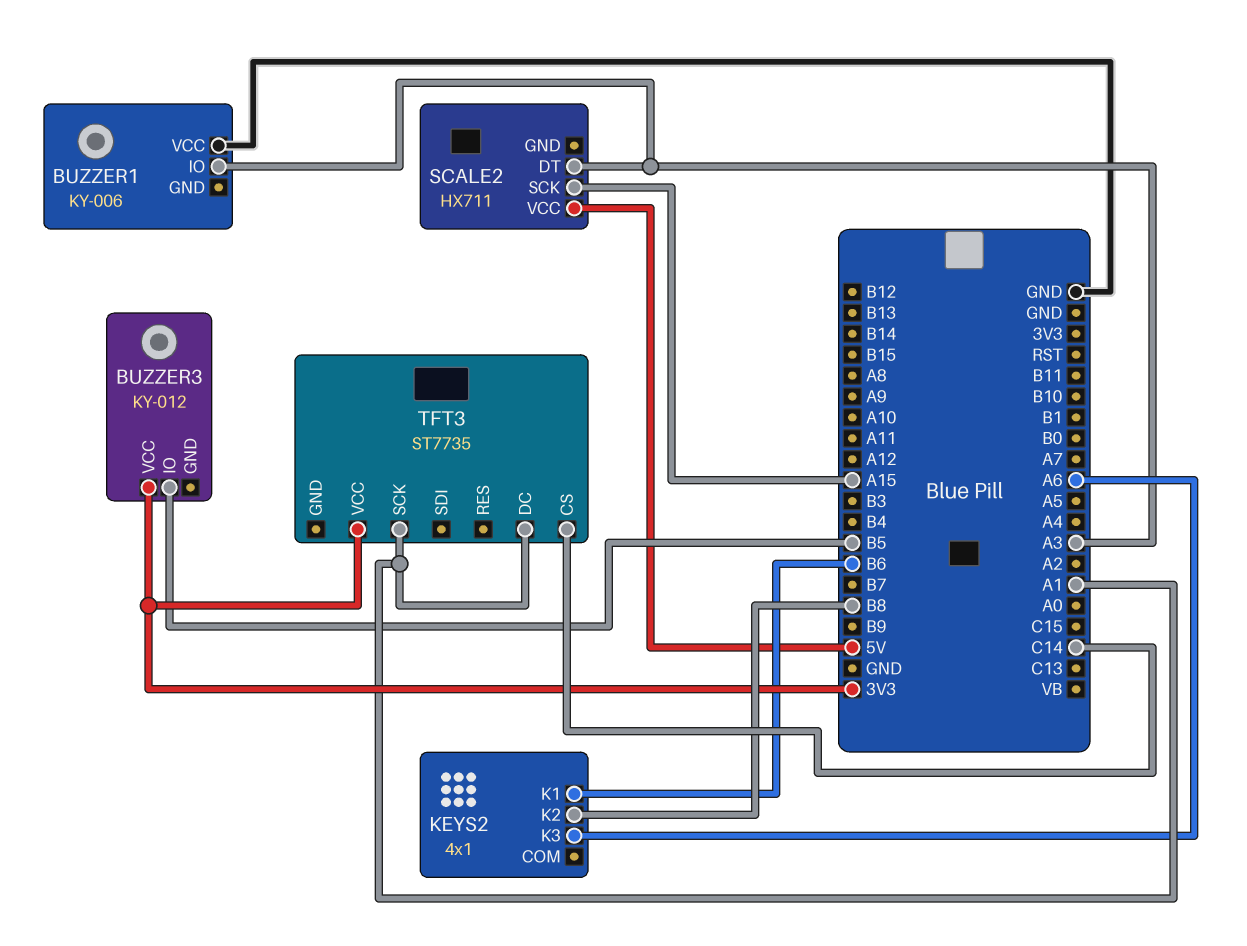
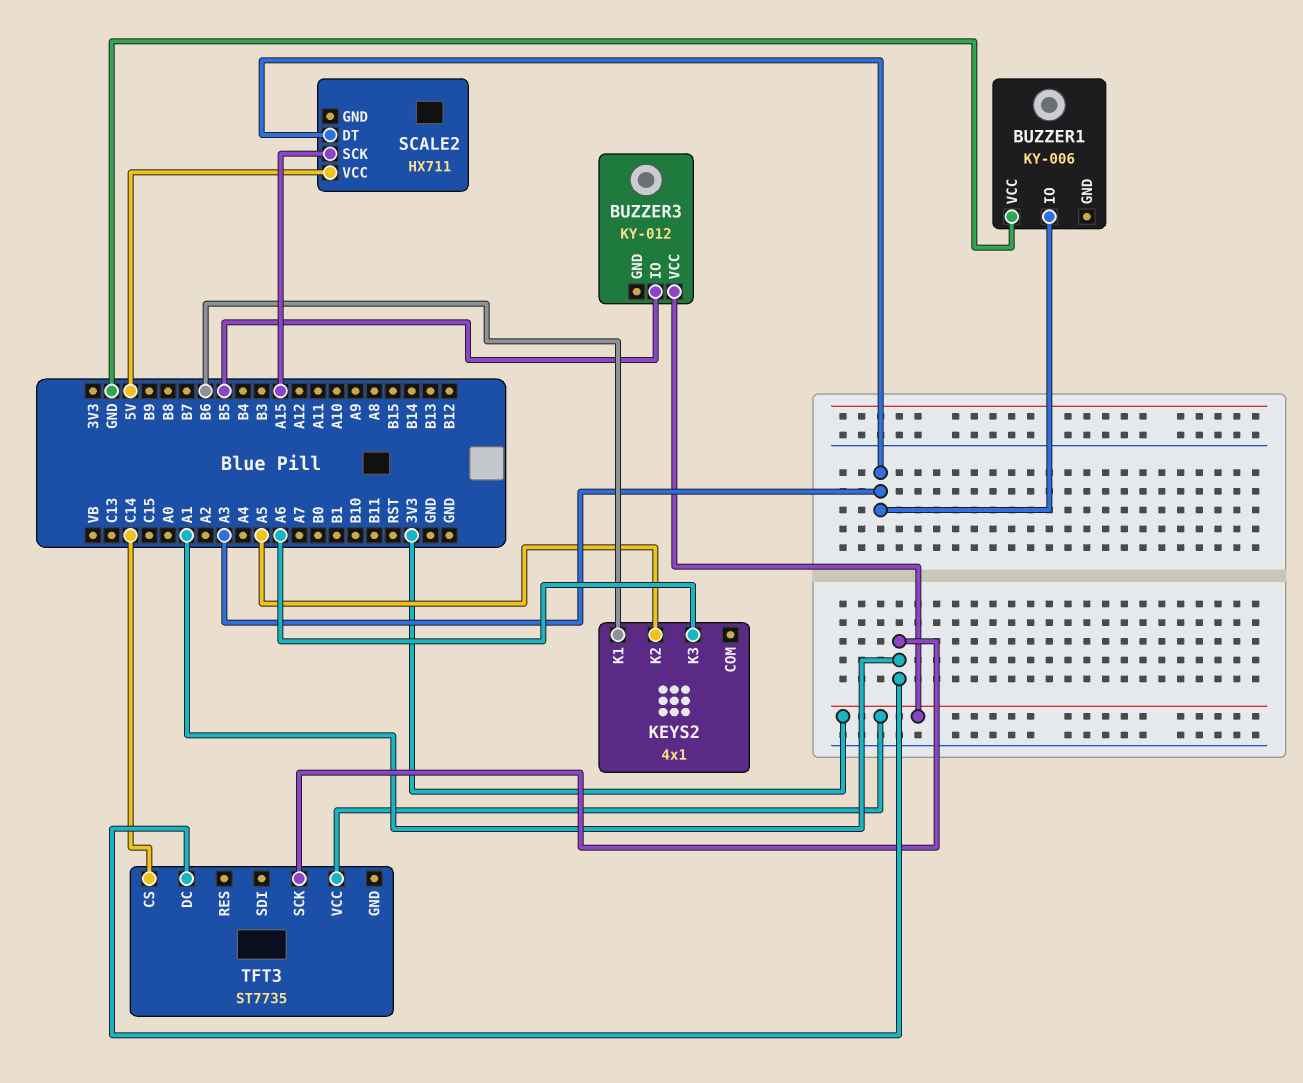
KEYS2 pin K2: B8 -> A5

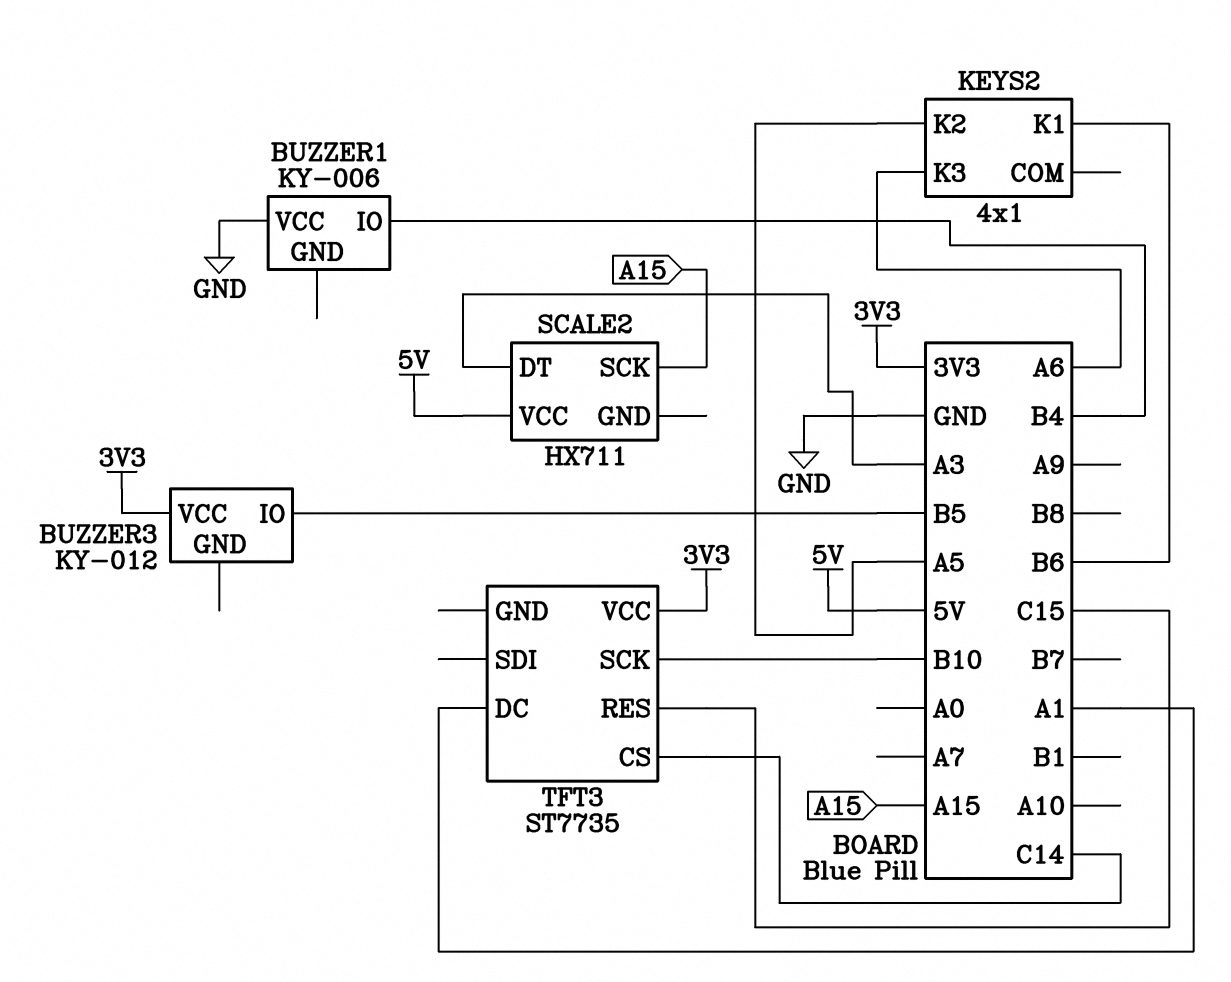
BUZZER1 pin IO: A3 -> B4
TFT3 pin RES: none -> C15
TFT3 pin SCK: A1 -> B10

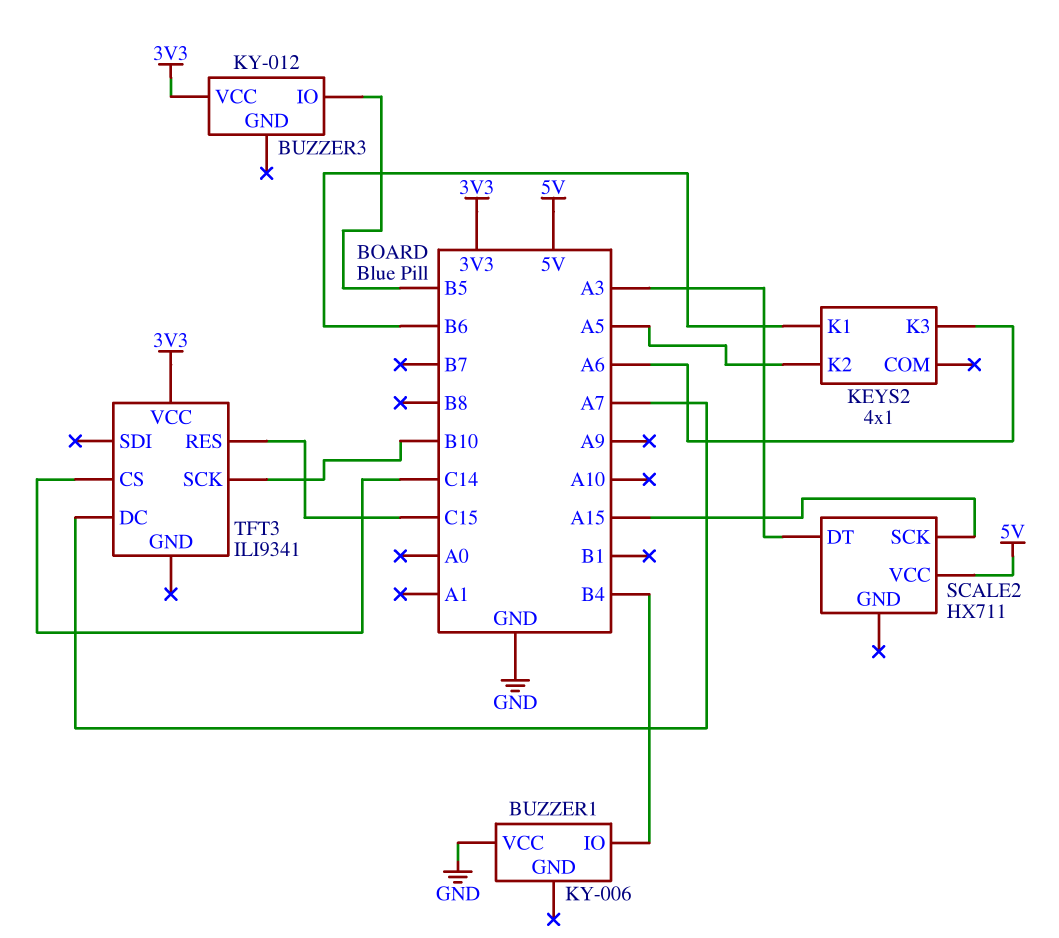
TFT3: ST7735 -> ILI9341
TFT3 pin DC: A1 -> A7

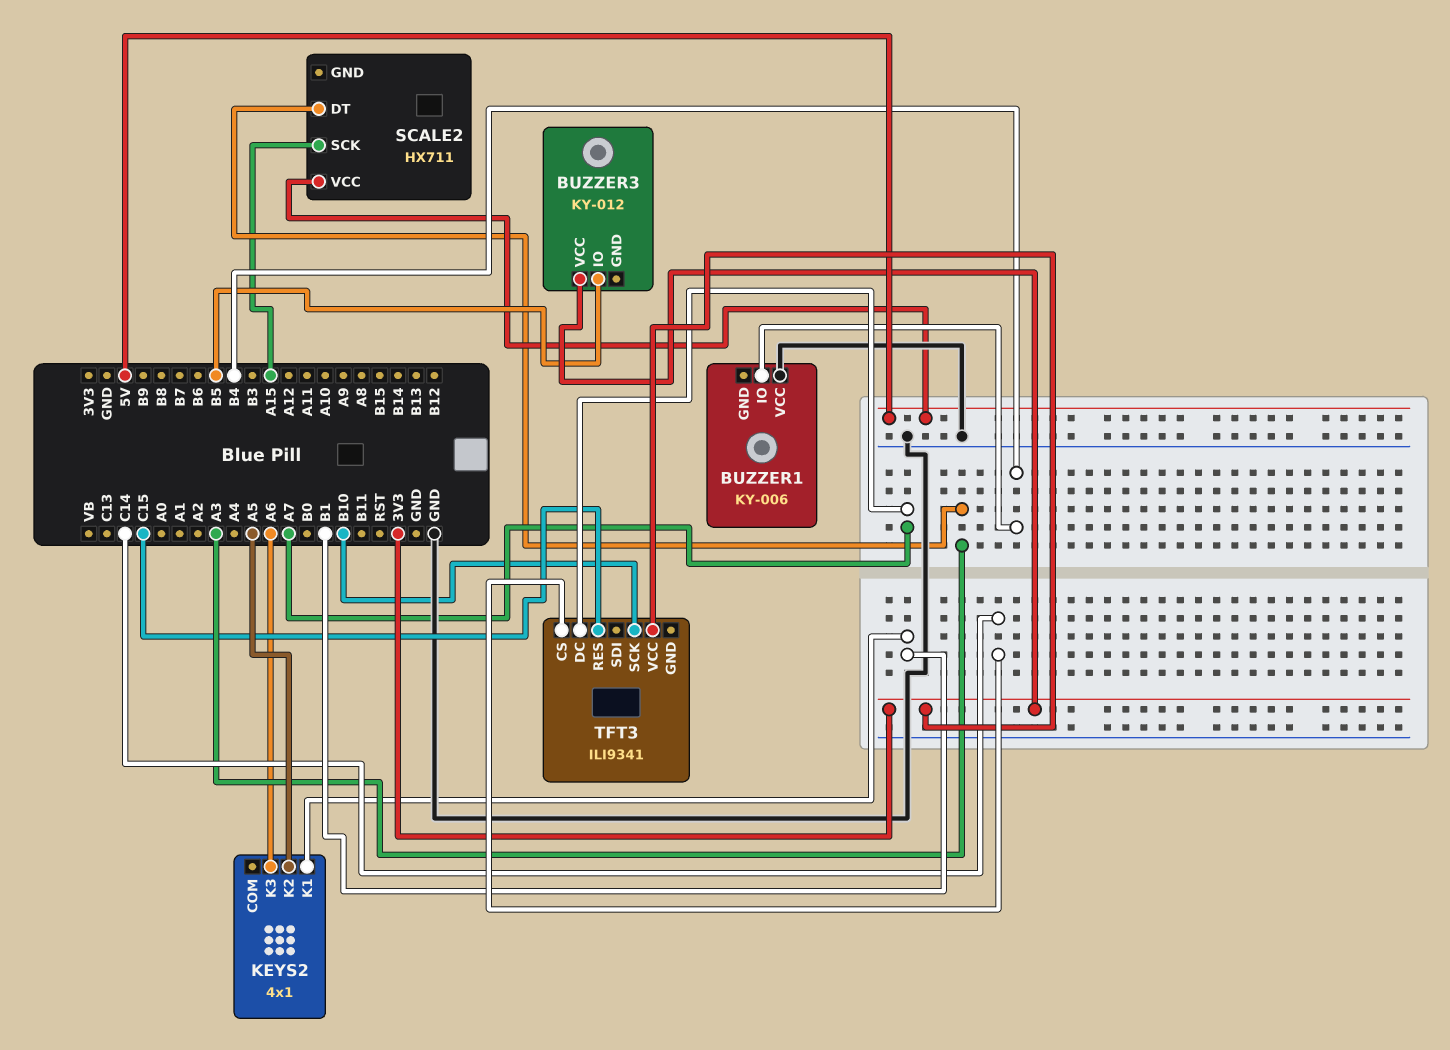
KEYS2 pin K1: B6 -> B1

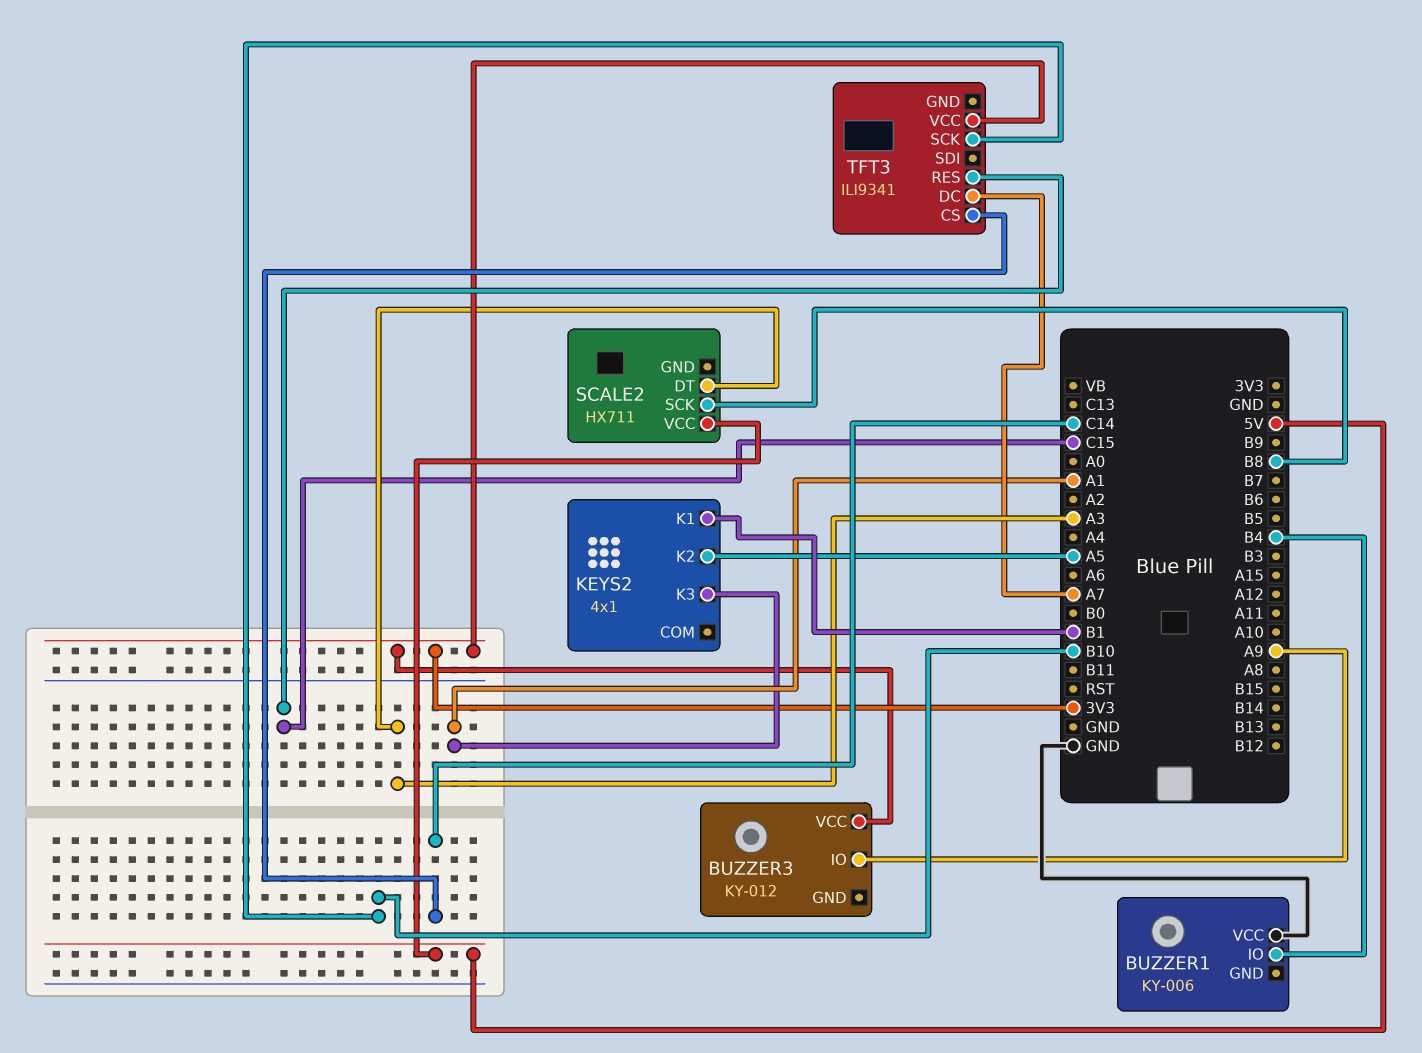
BUZZER3 pin IO: B5 -> A9
KEYS2 pin K3: A6 -> A1
SCALE2 pin SCK: A15 -> B8

